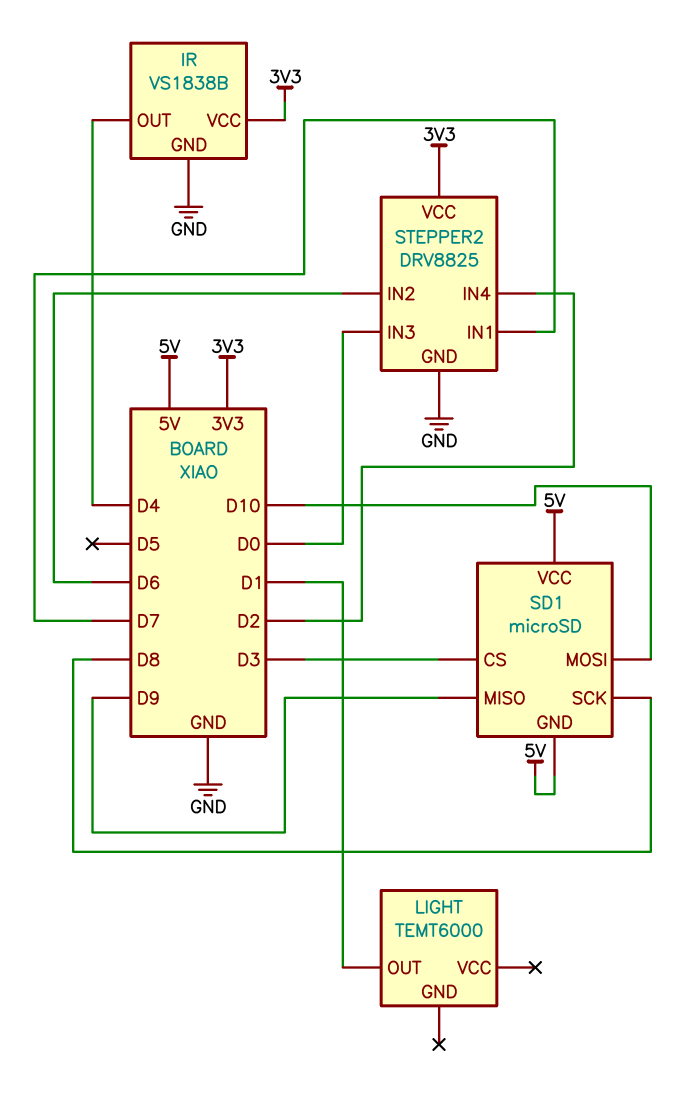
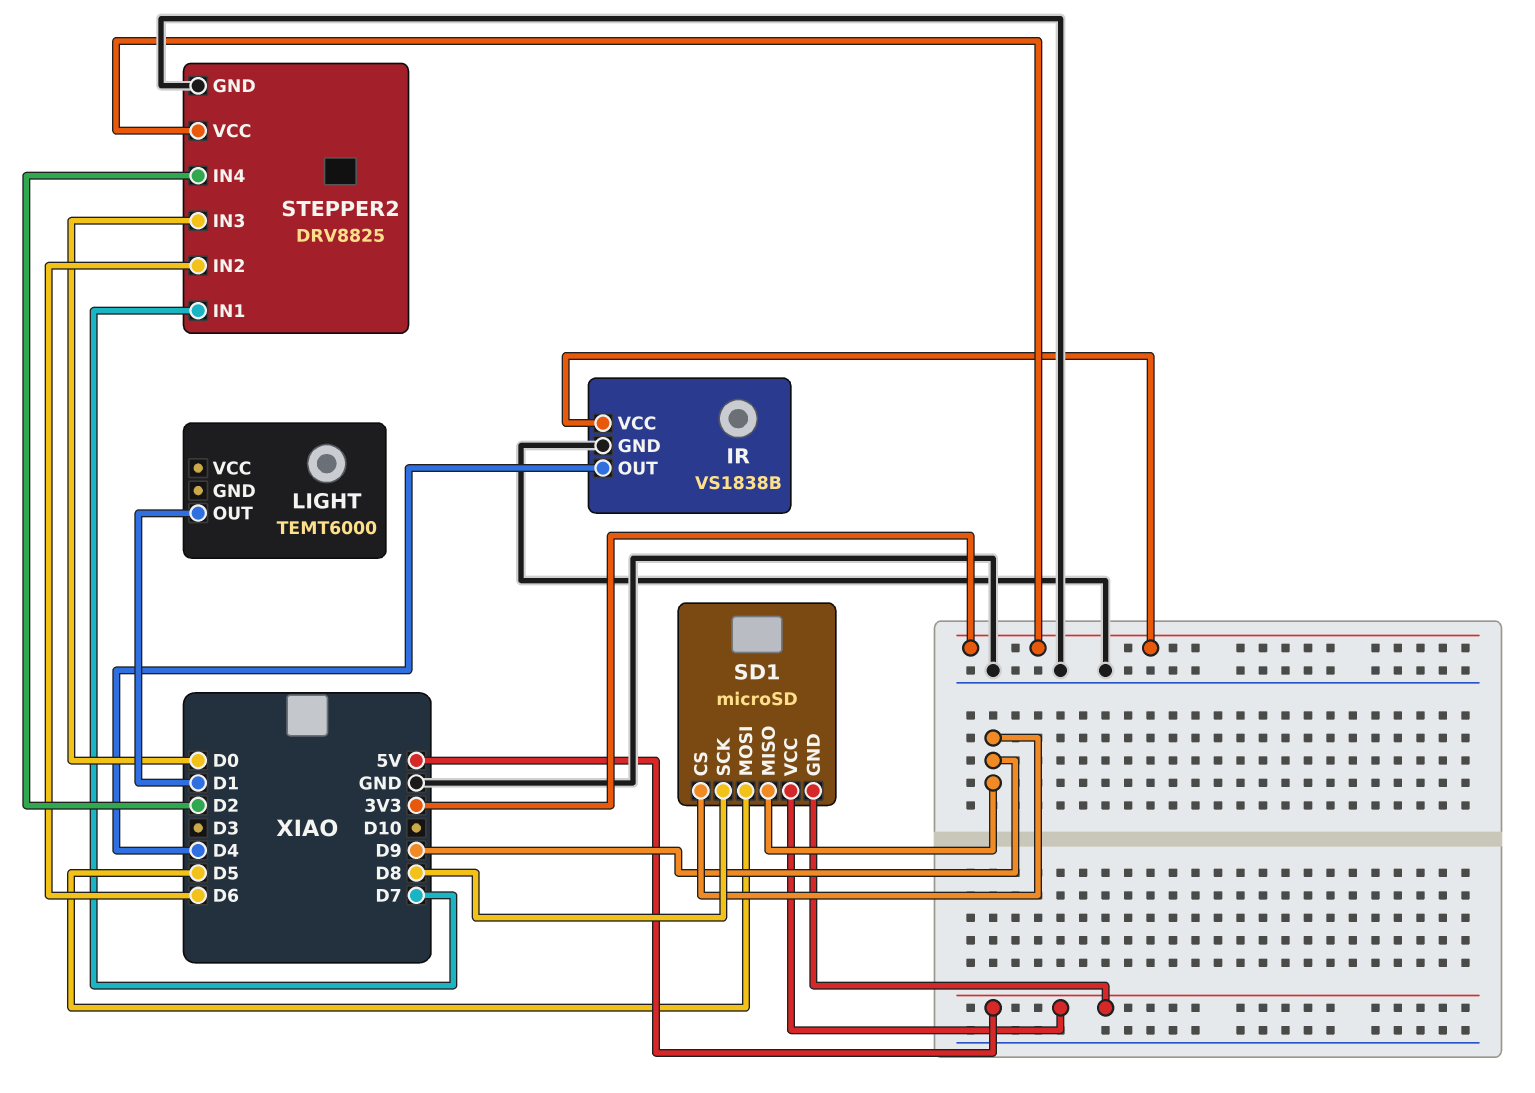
SD1 pin CS: D3 -> D9
SD1 pin MOSI: D10 -> D5

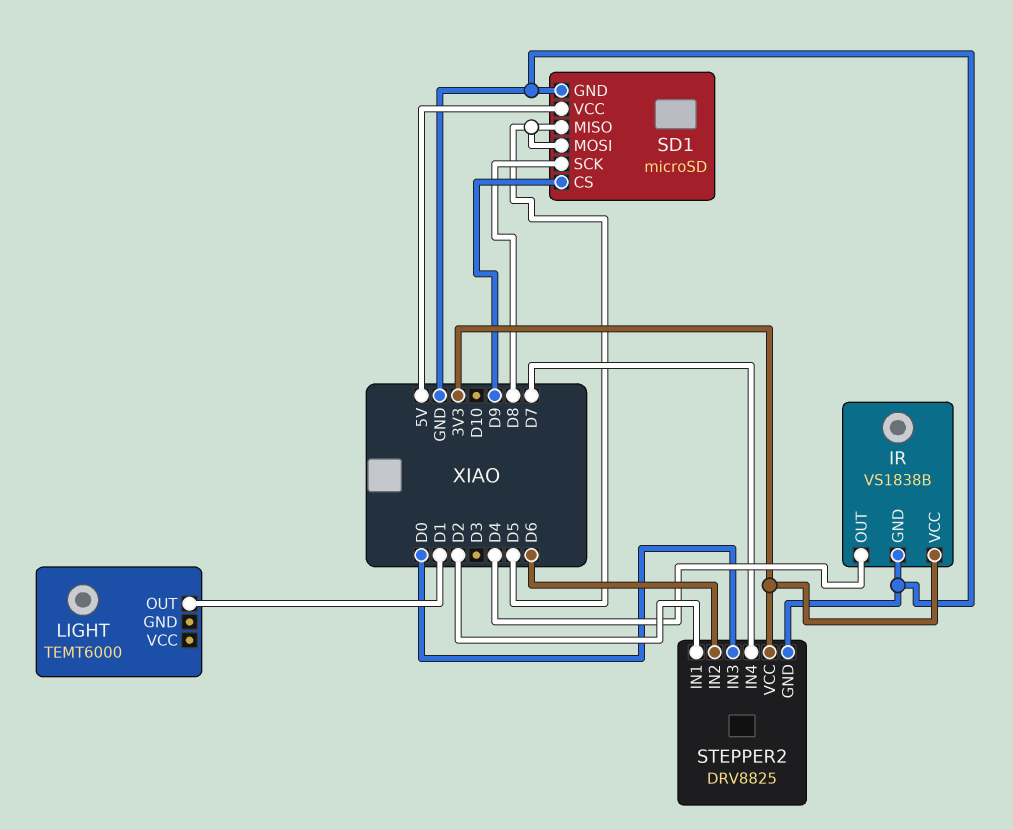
SD1 pin GND: 5V -> GND
SD1 pin MISO: D9 -> D5
STEPPER2 pin IN1: D7 -> D2
STEPPER2 pin IN4: D2 -> D7

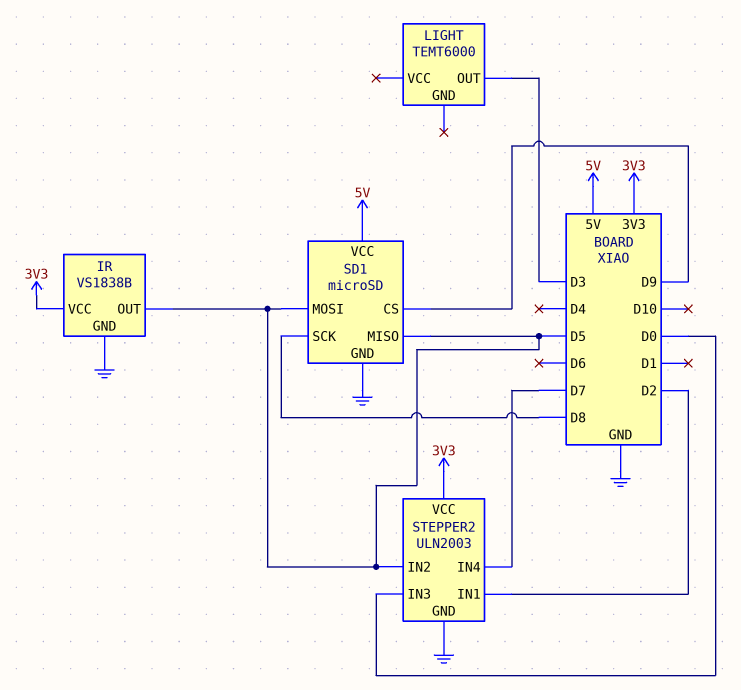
IR pin OUT: D4 -> D5
LIGHT pin OUT: D1 -> D3
STEPPER2: DRV8825 -> ULN2003
STEPPER2 pin IN2: D6 -> D5

